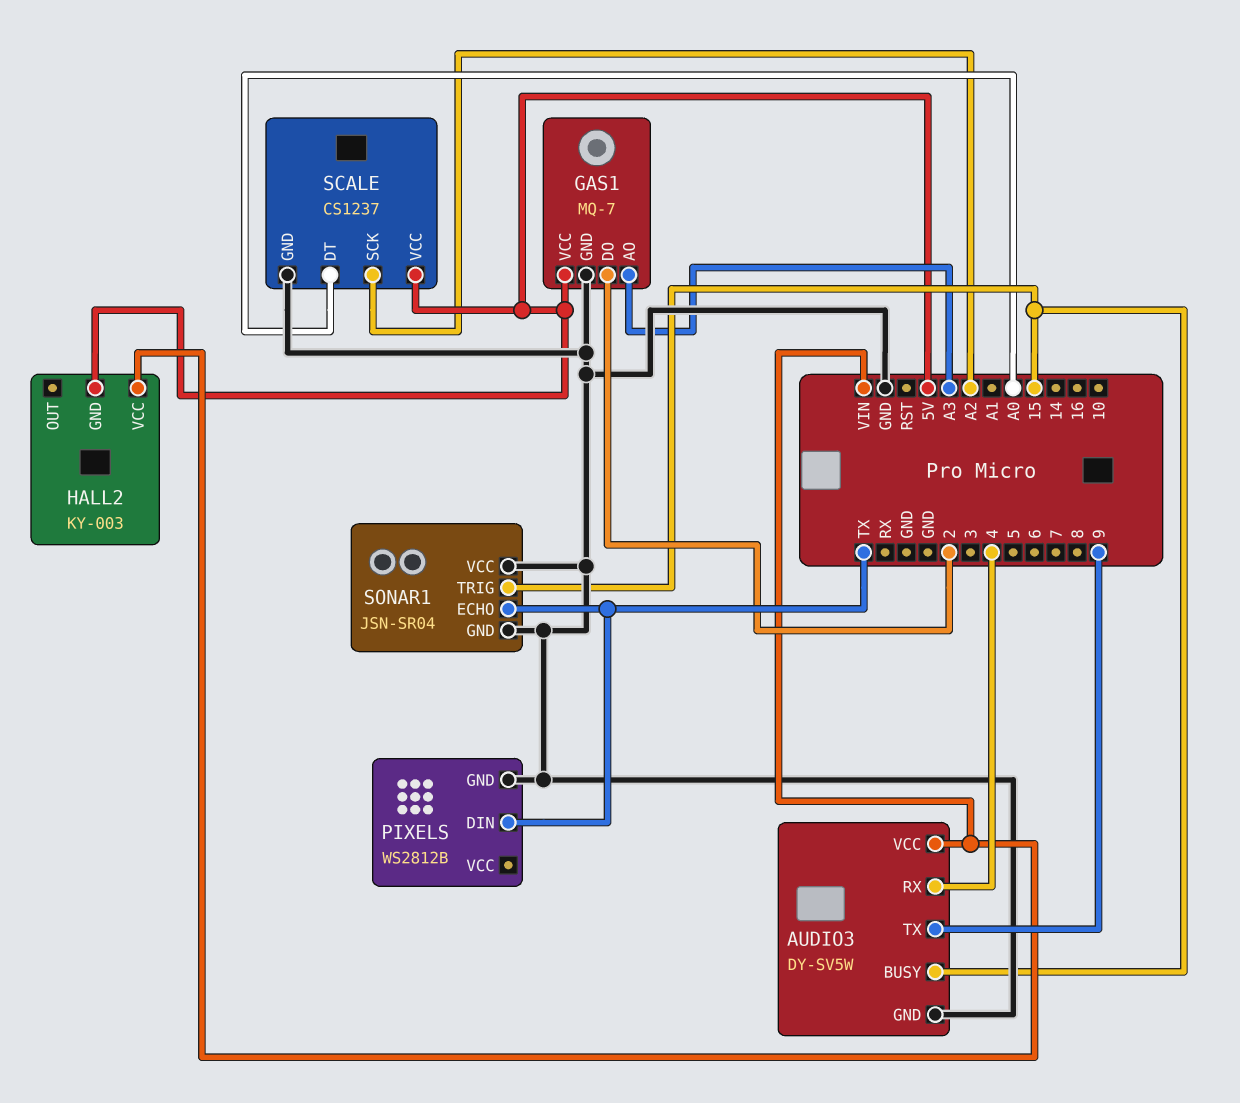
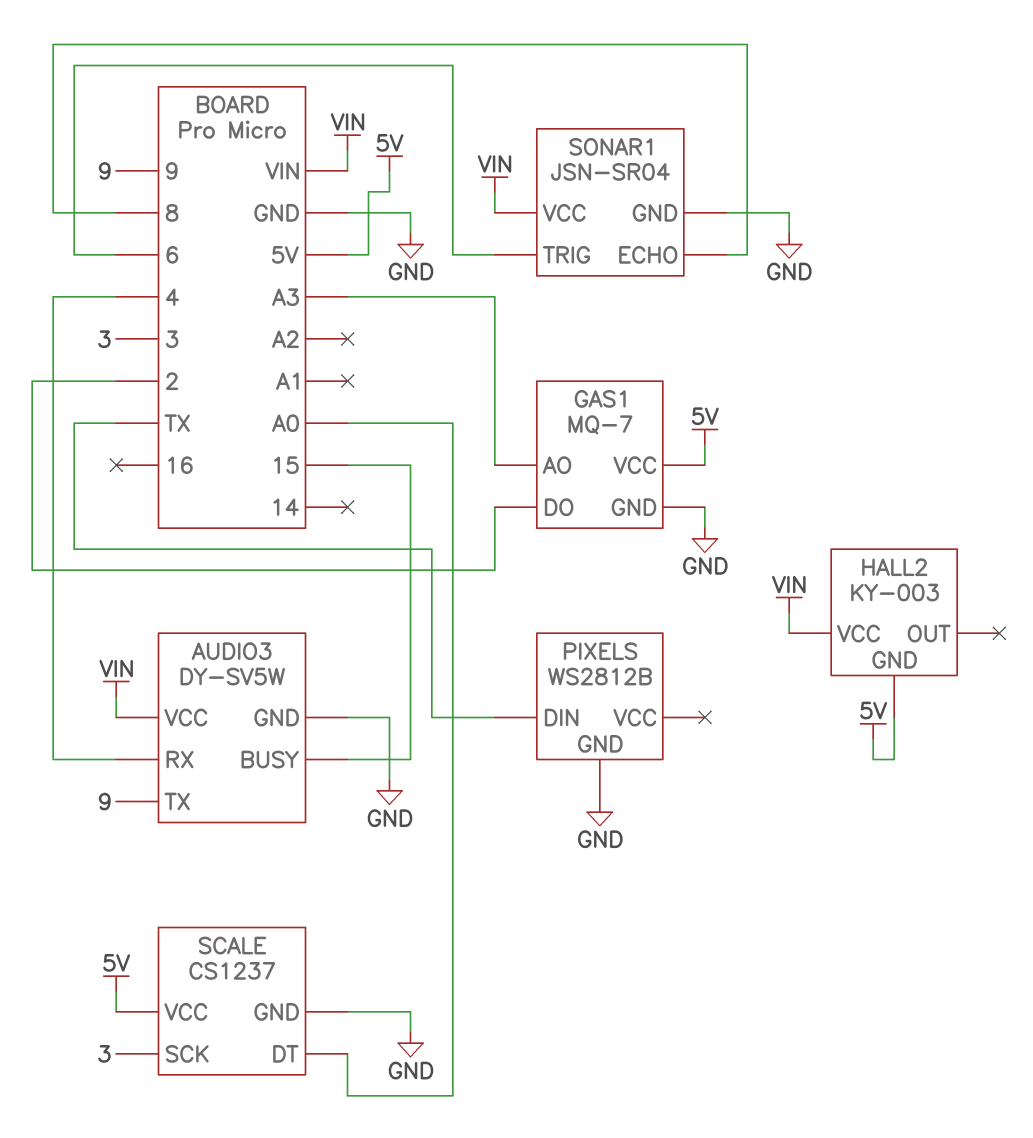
SCALE pin SCK: A2 -> 3
SONAR1 pin ECHO: TX -> 8
SONAR1 pin TRIG: 15 -> 6
SONAR1 pin VCC: GND -> VIN

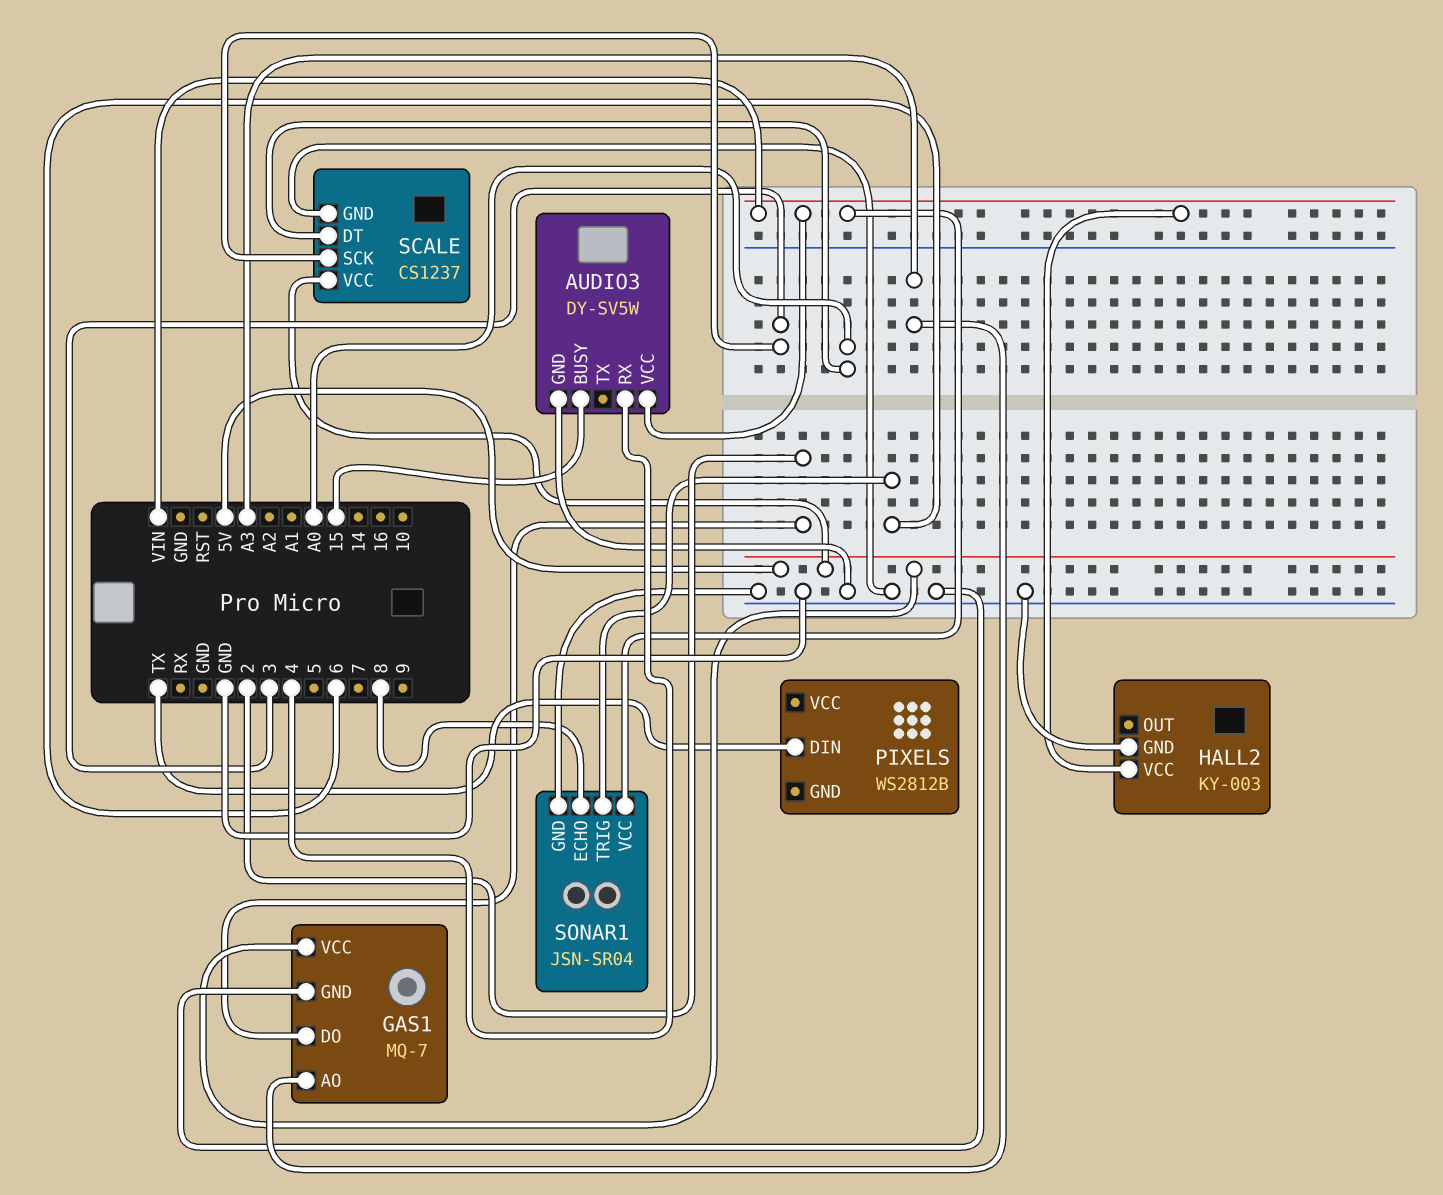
AUDIO3 pin TX: 9 -> none
HALL2 pin GND: 5V -> GND
PIXELS pin GND: GND -> none

